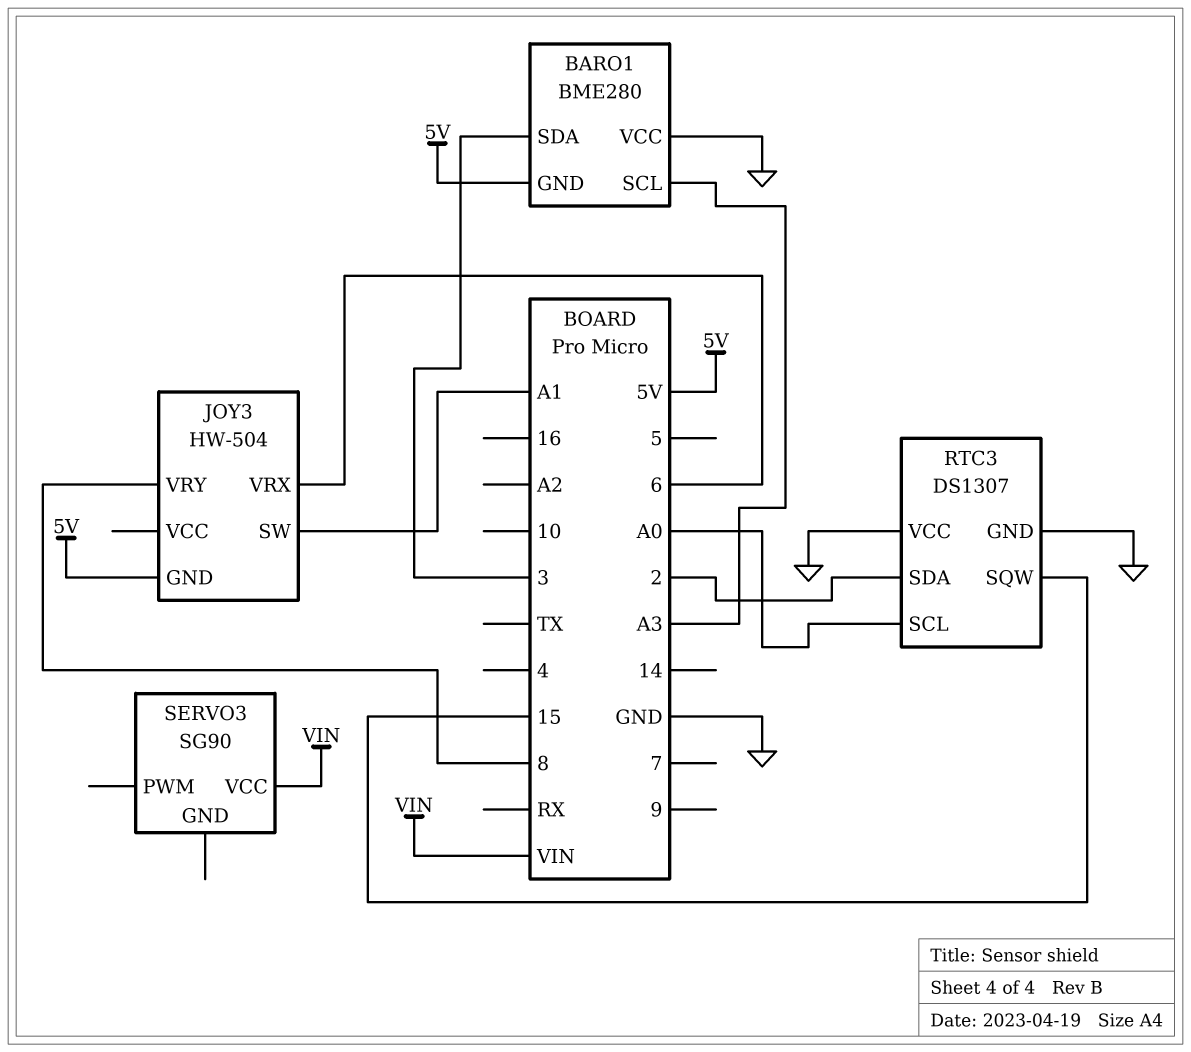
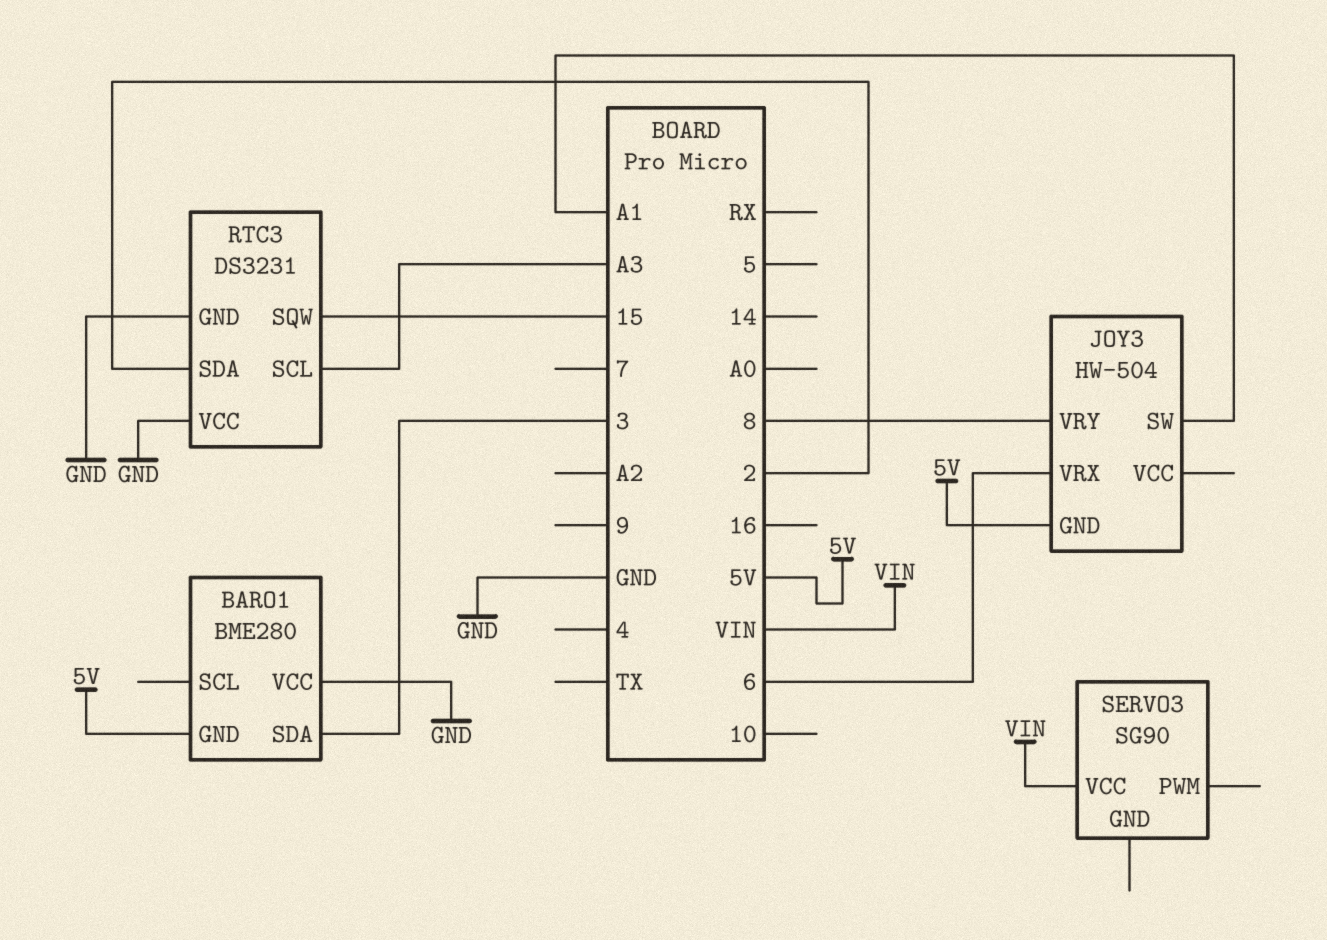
BARO1 pin SCL: A3 -> none
RTC3: DS1307 -> DS3231
RTC3 pin SCL: A0 -> A3

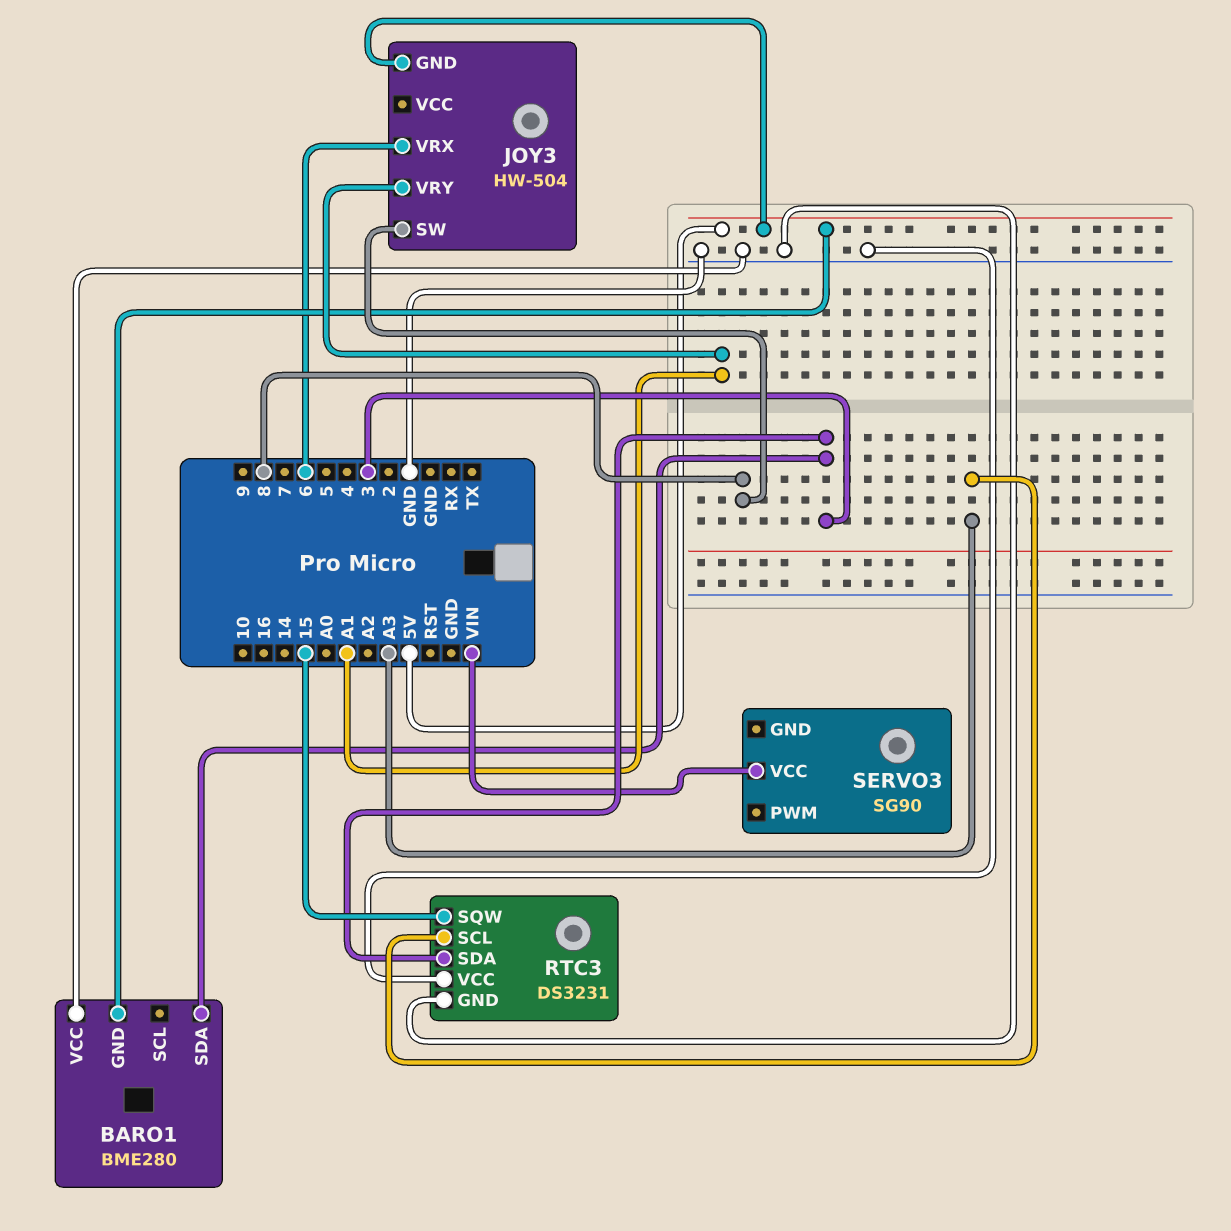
JOY3 pin SW: A1 -> 8
JOY3 pin VRY: 8 -> A1
RTC3 pin SDA: 2 -> 3

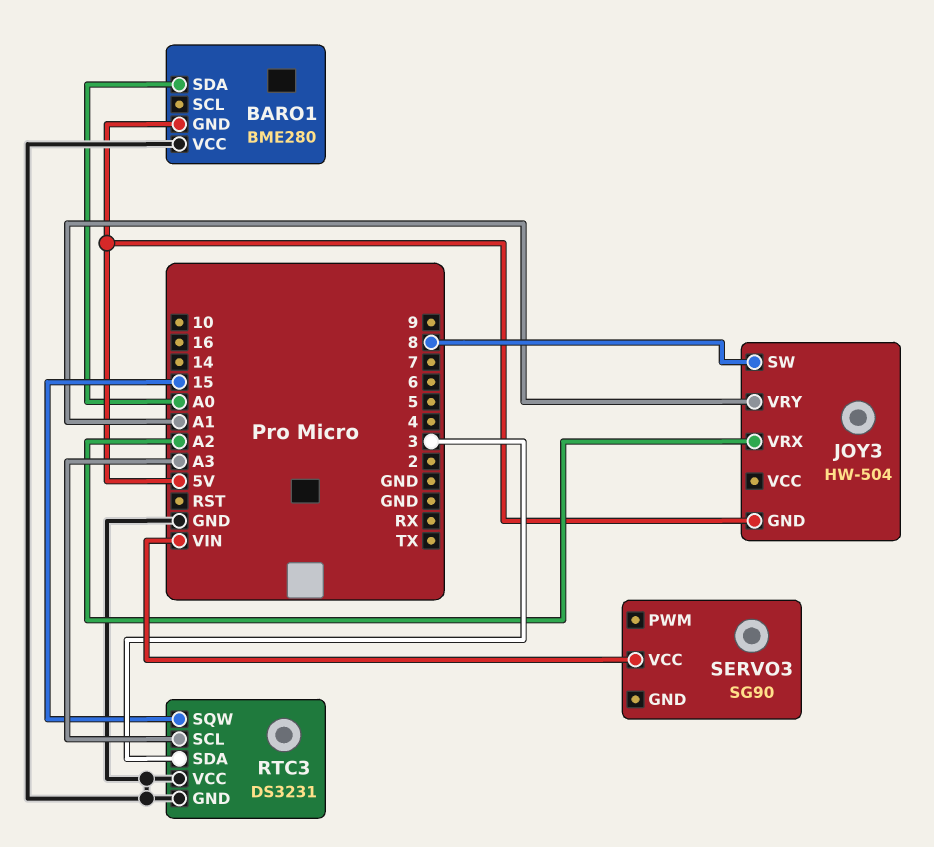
BARO1 pin SDA: 3 -> A0
JOY3 pin VRX: 6 -> A2

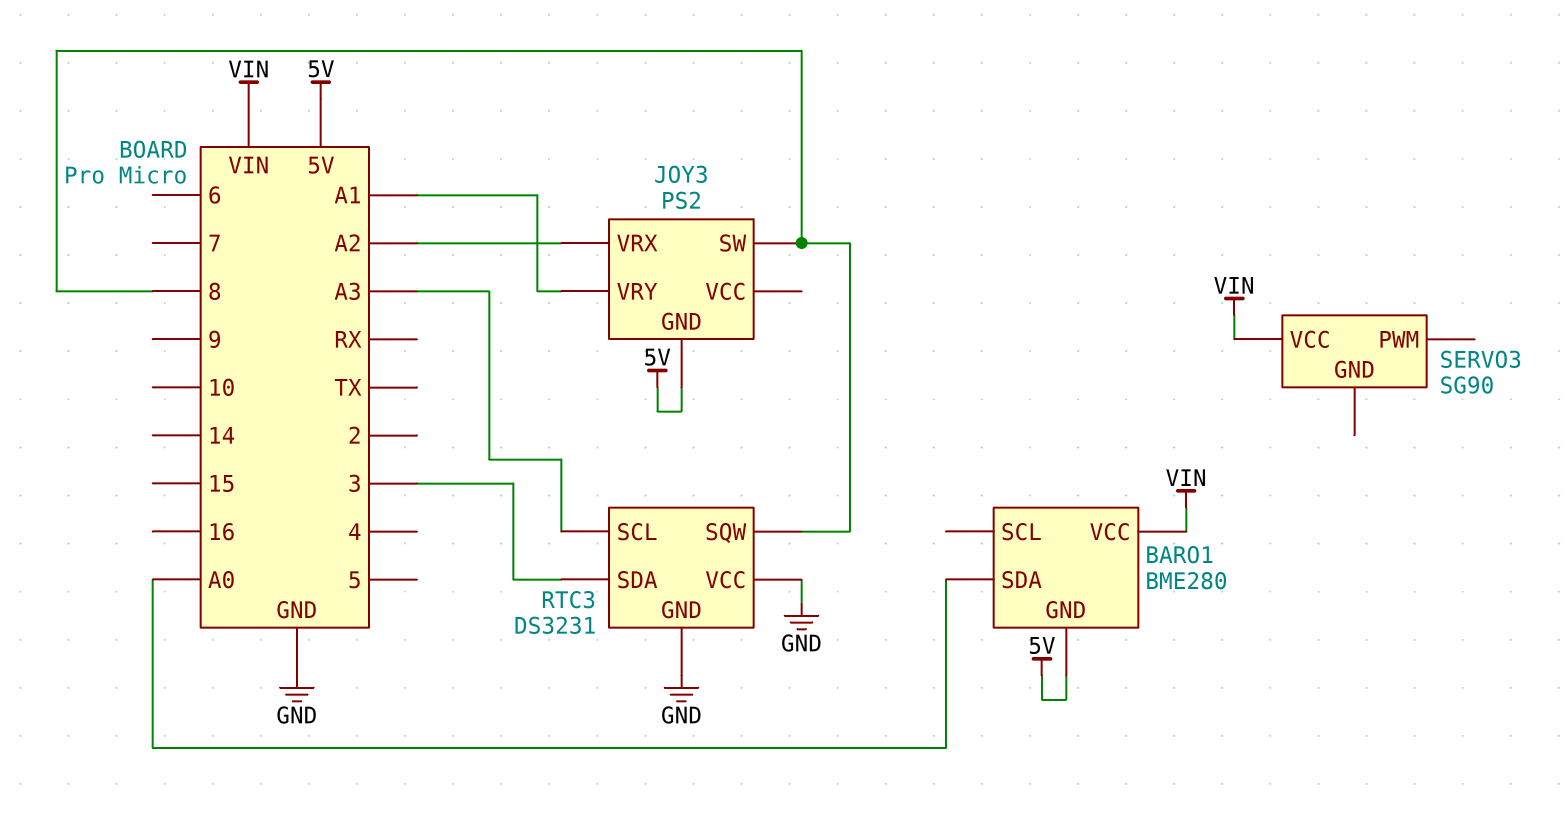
BARO1 pin VCC: GND -> VIN
JOY3: HW-504 -> PS2
RTC3 pin SQW: 15 -> 8

